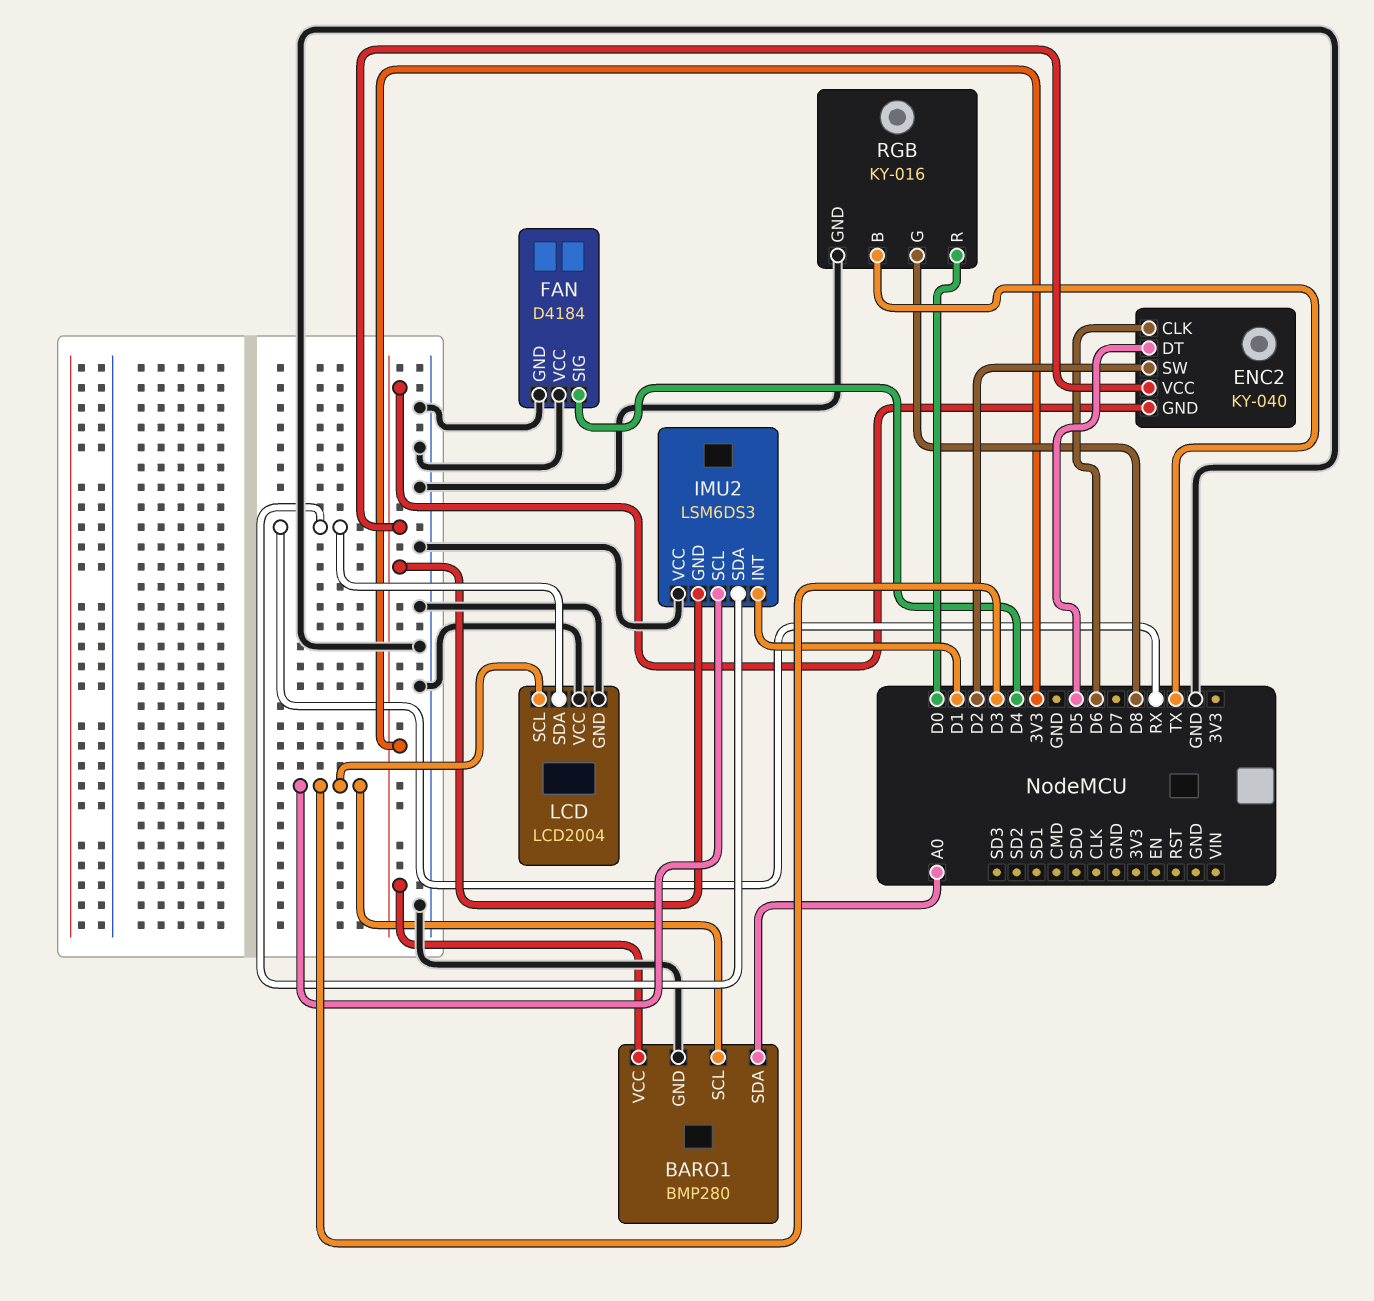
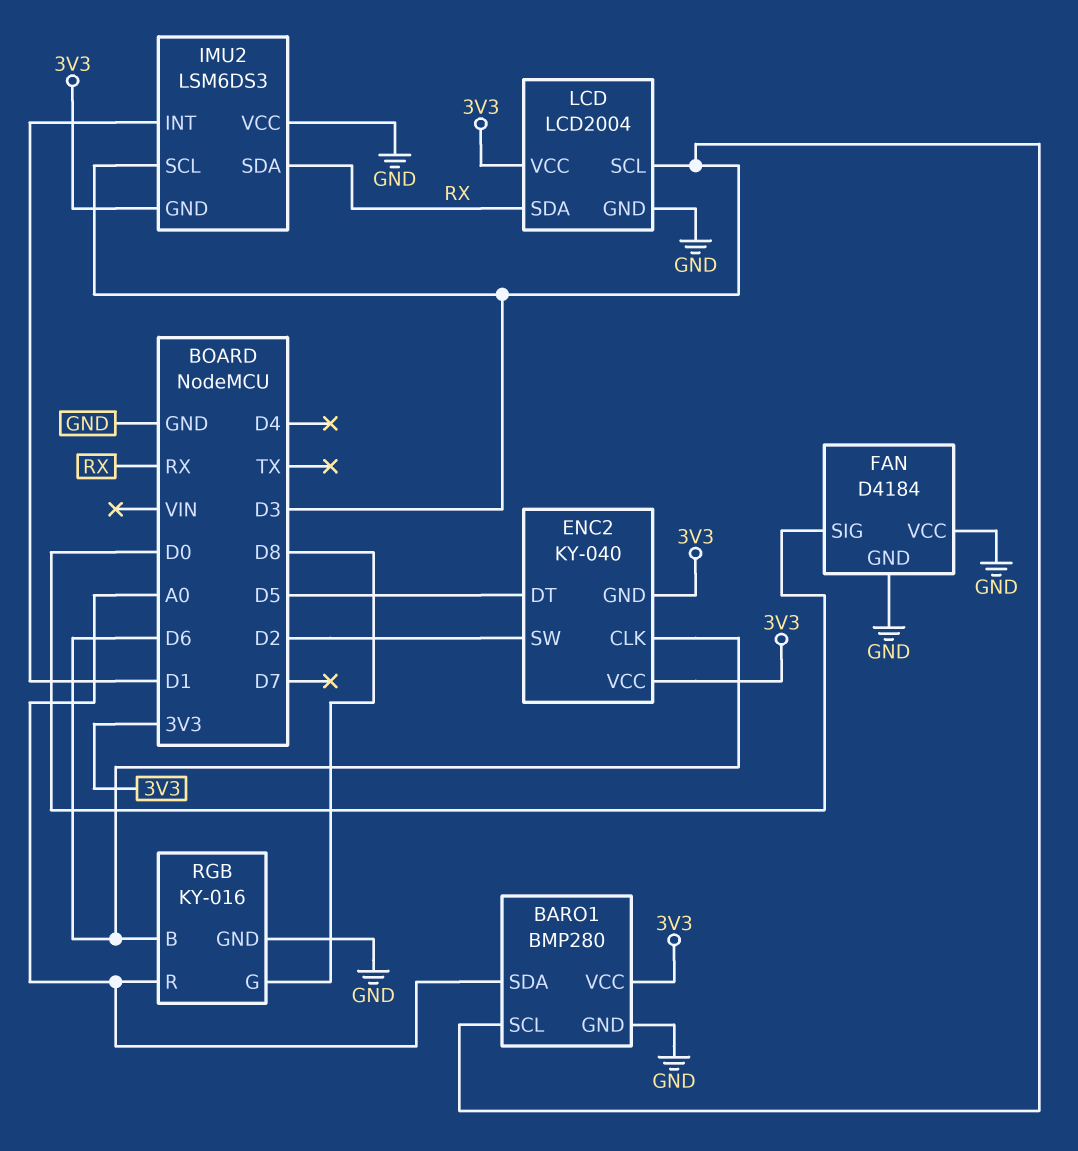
FAN pin SIG: D4 -> D0
LCD pin VCC: GND -> 3V3
RGB pin B: TX -> D6
RGB pin R: D0 -> A0

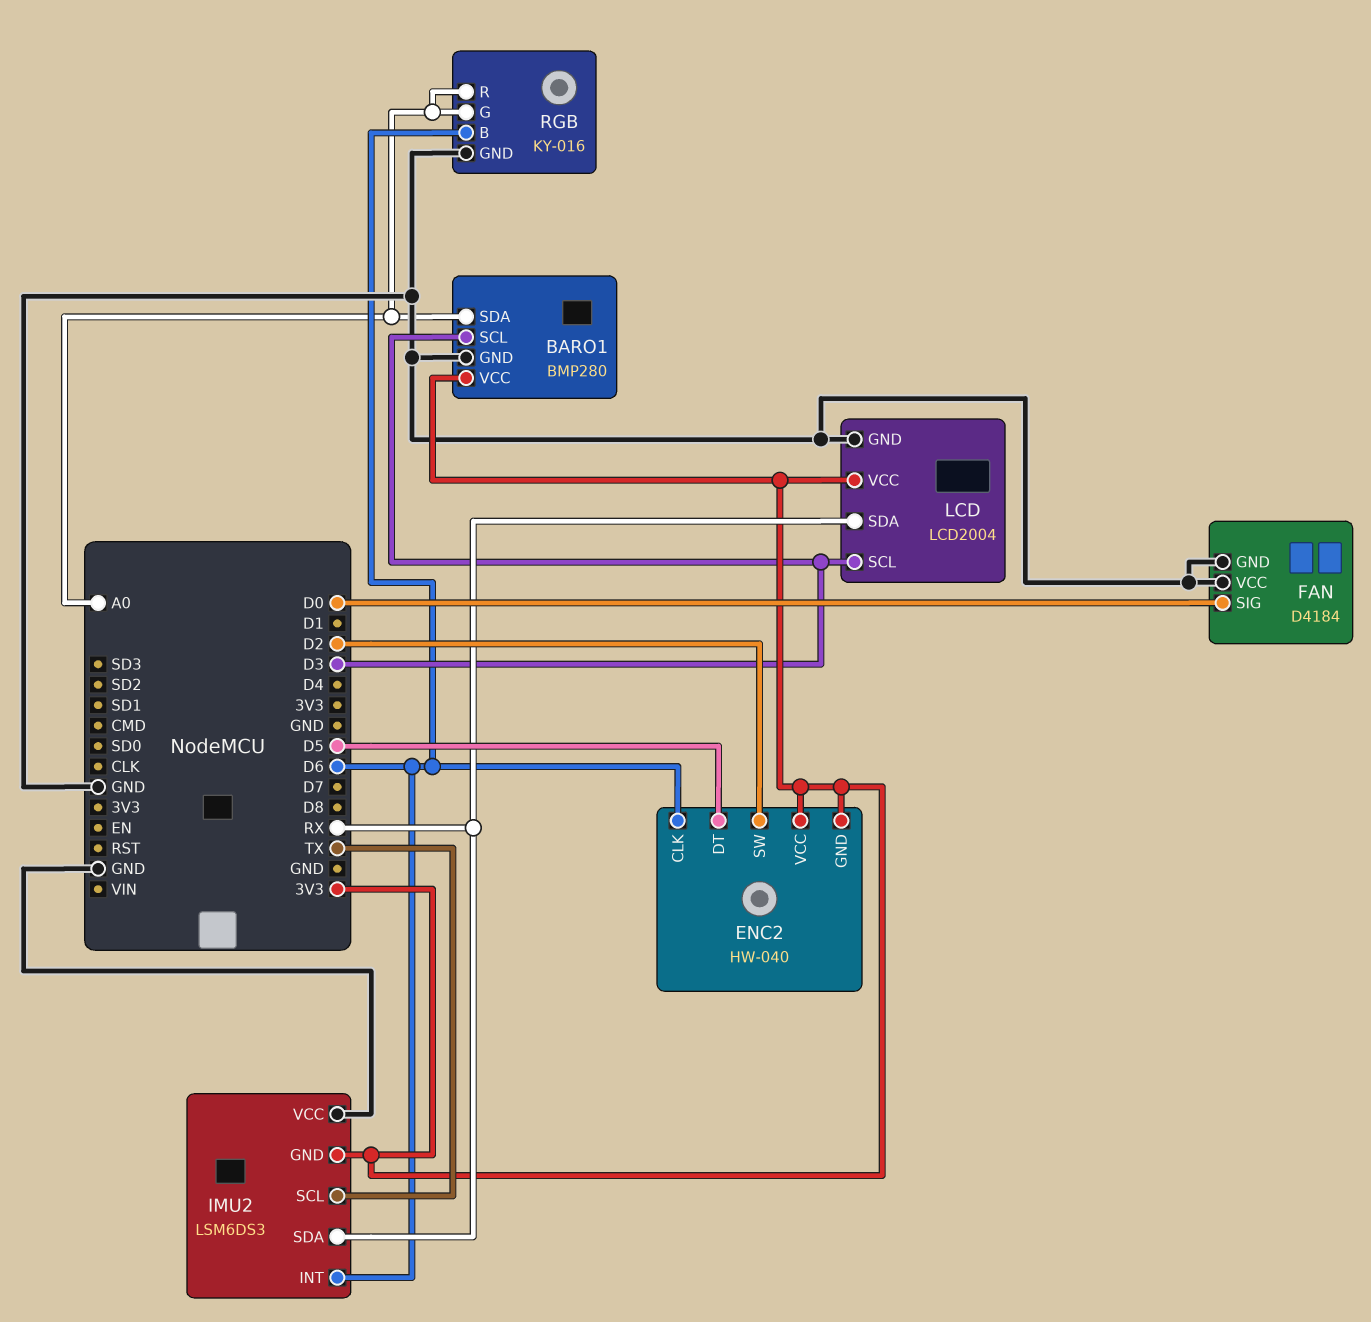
ENC2: KY-040 -> HW-040
IMU2 pin INT: D1 -> D6
IMU2 pin SCL: D3 -> TX
RGB pin G: D8 -> A0

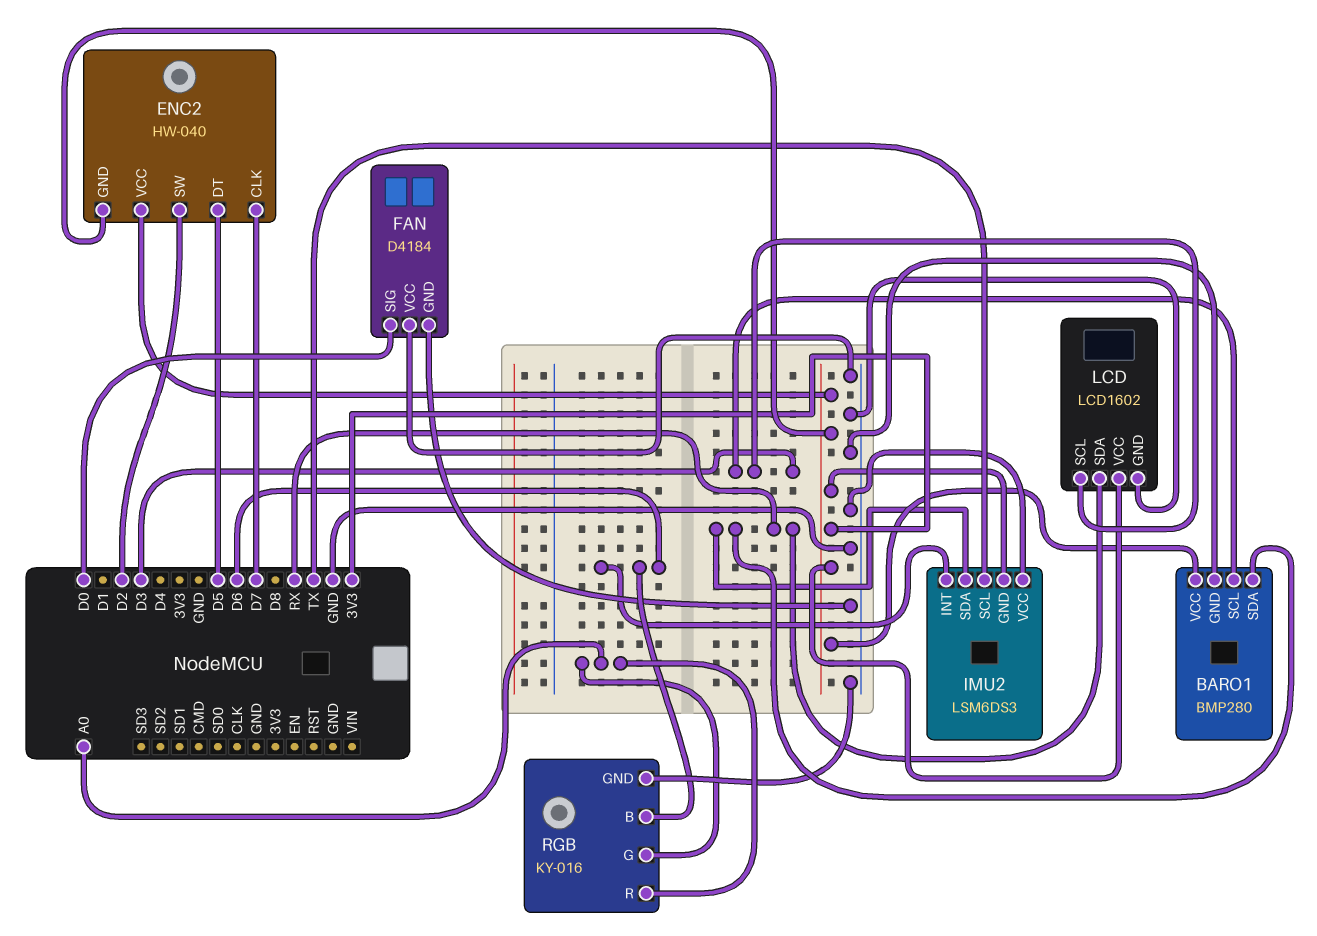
BARO1 pin SDA: A0 -> RX
ENC2 pin CLK: D6 -> D7
LCD: LCD2004 -> LCD1602

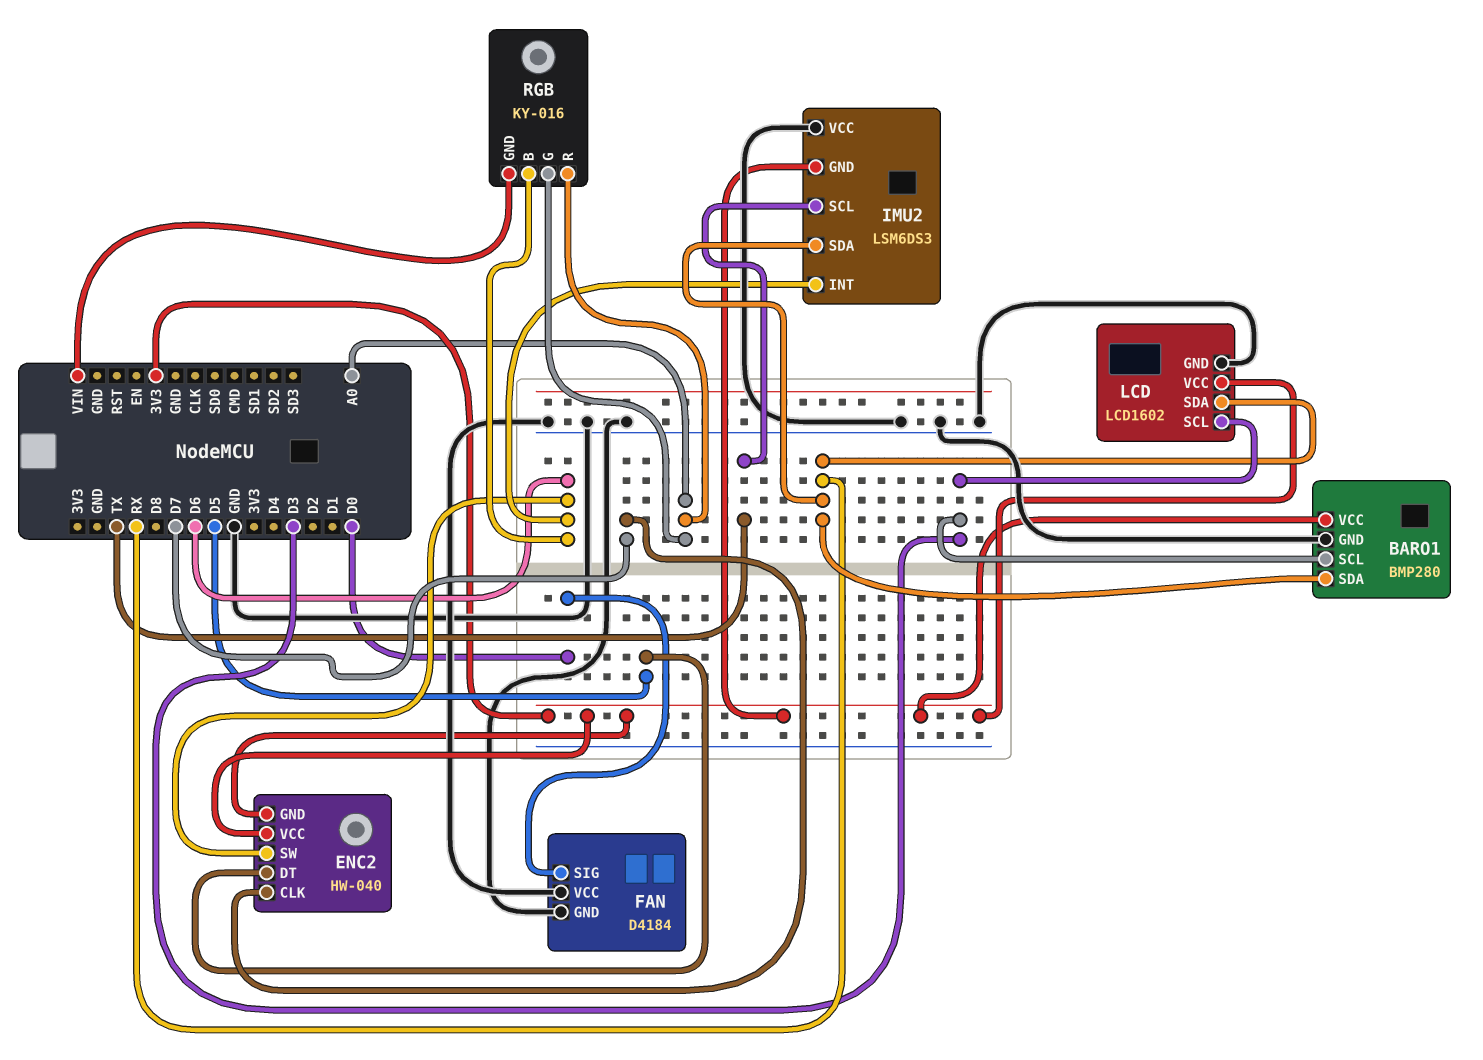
ENC2 pin SW: D2 -> D6
RGB pin GND: GND -> VIN

